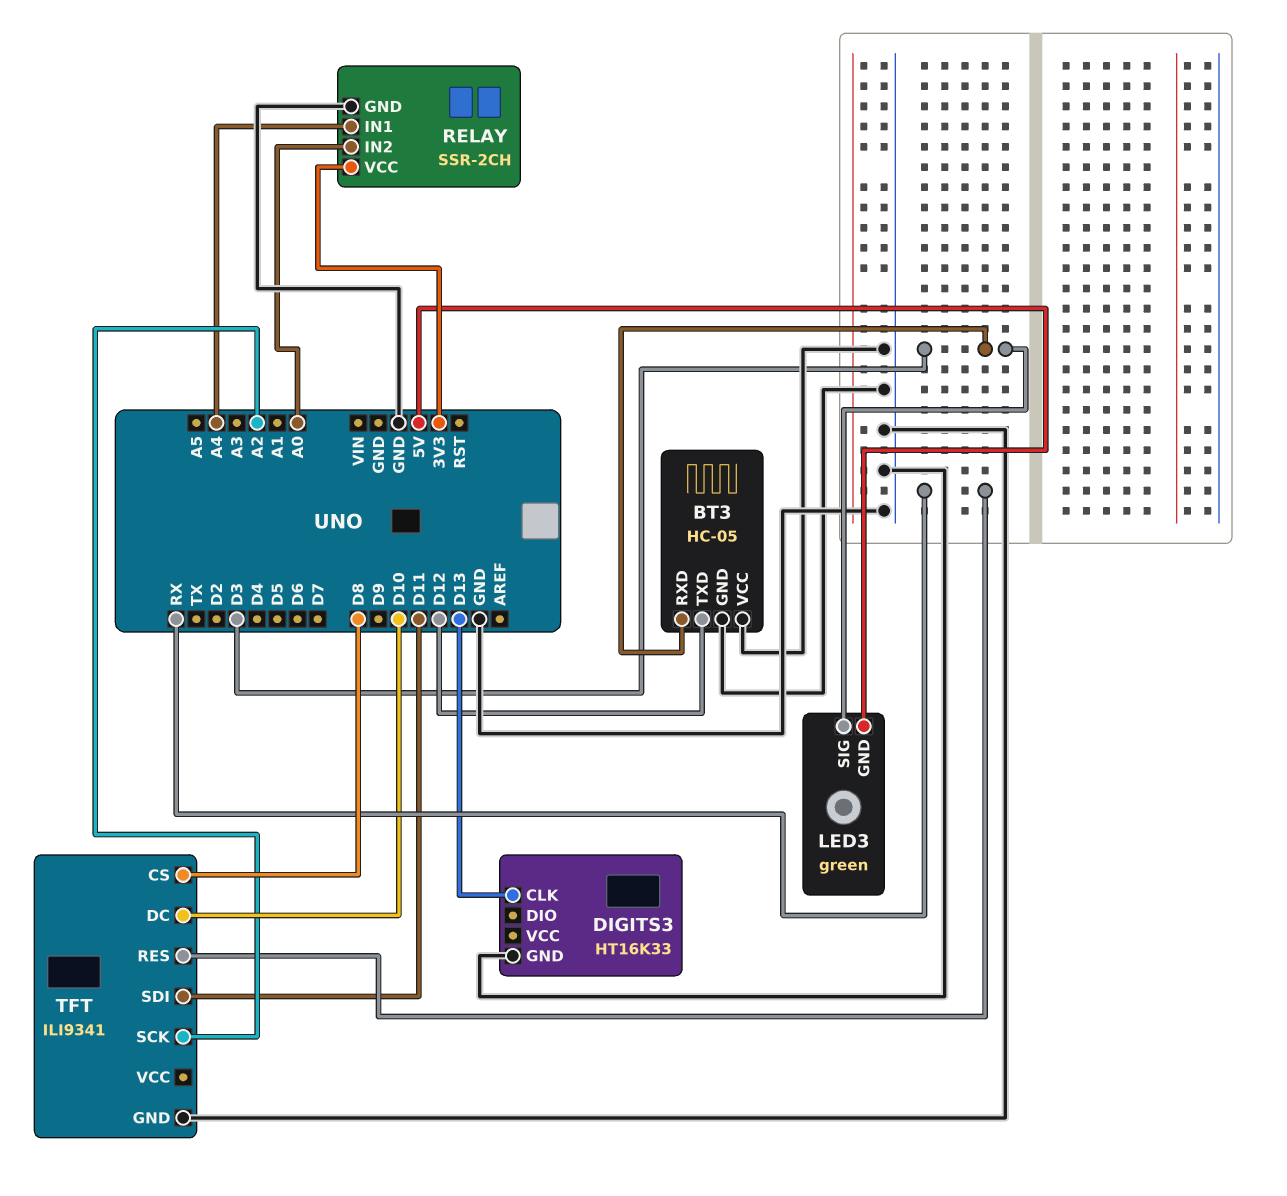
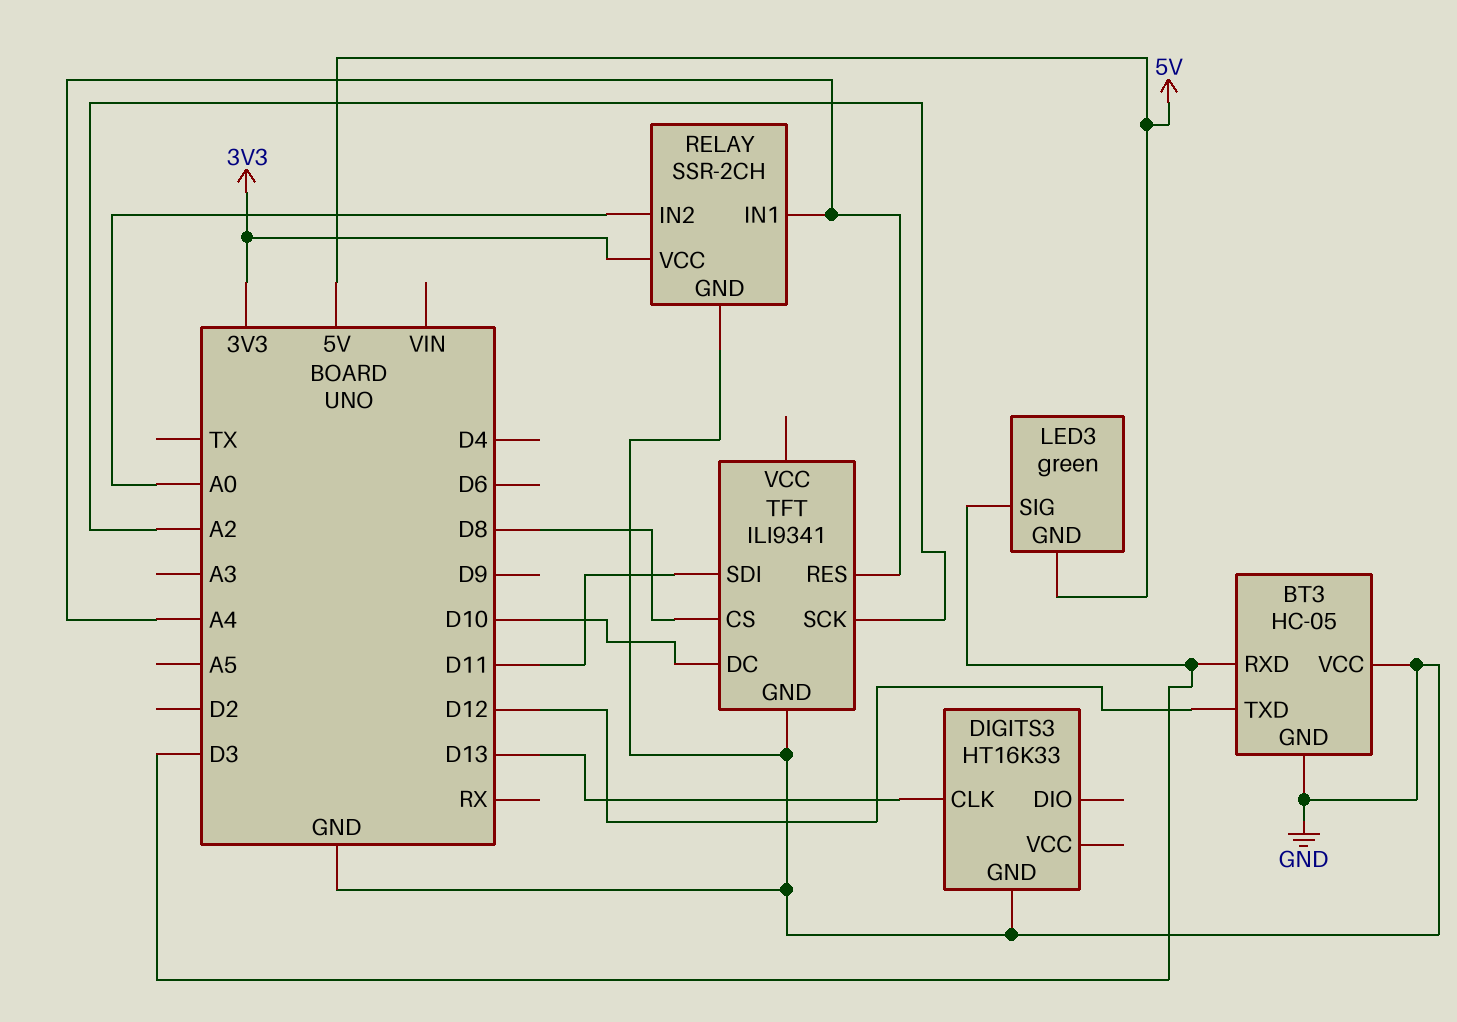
TFT pin RES: RX -> A4

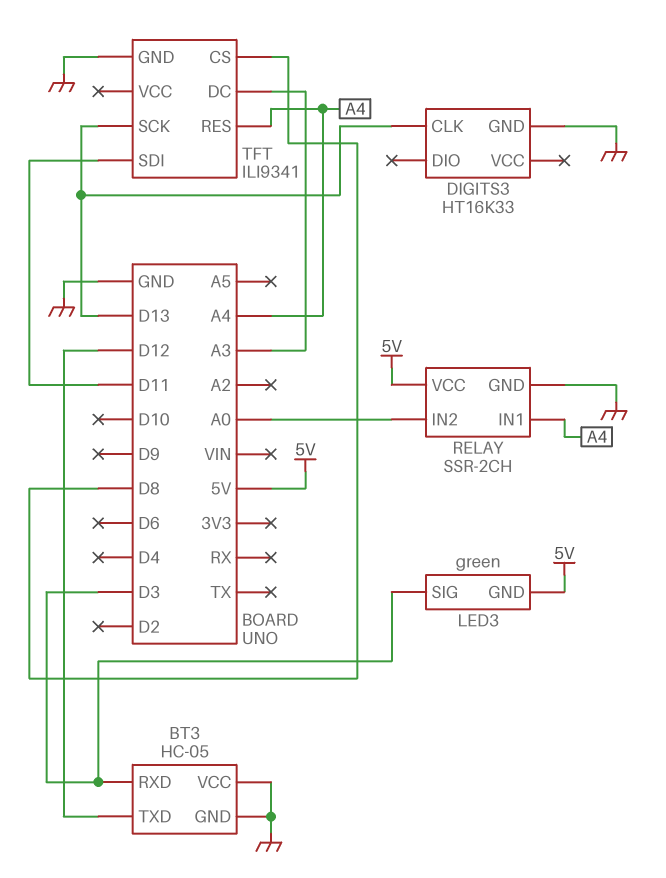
RELAY pin VCC: 3V3 -> 5V
TFT pin DC: D10 -> A3
TFT pin SCK: A2 -> D13

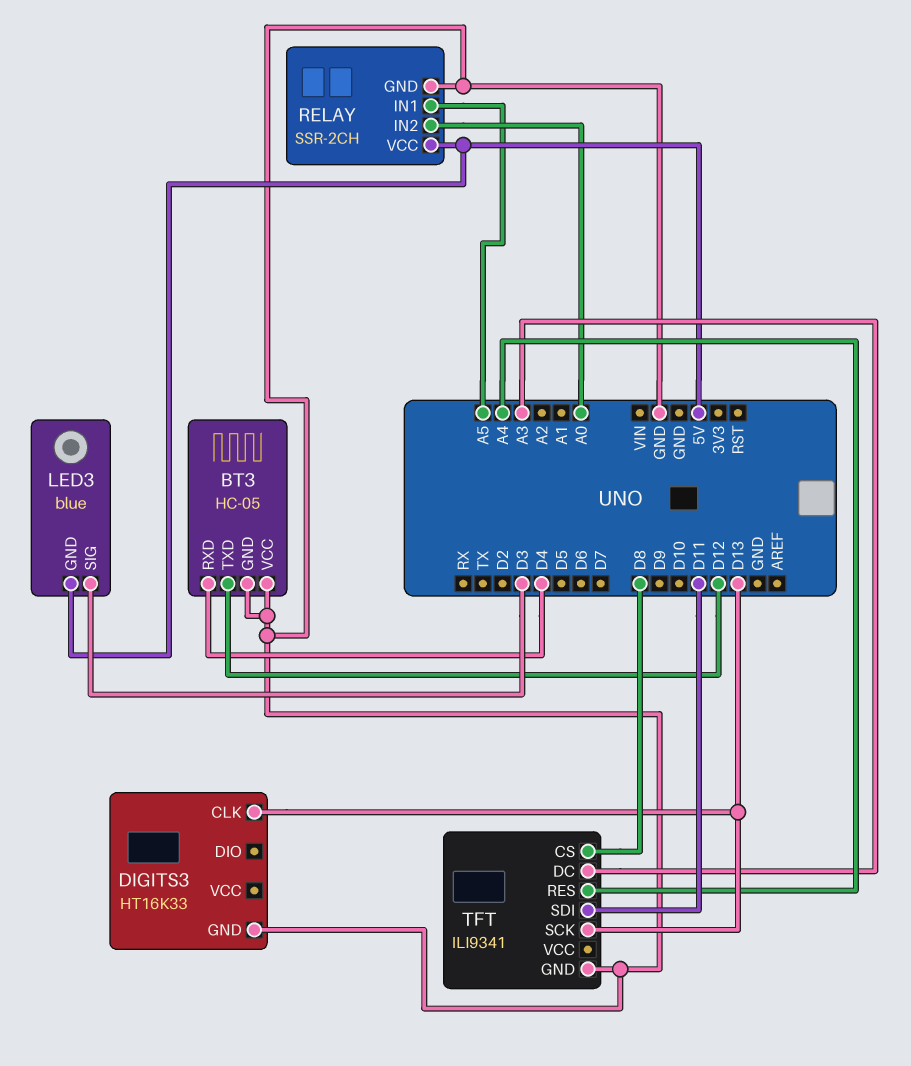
BT3 pin RXD: D3 -> D4
LED3: green -> blue
RELAY pin IN1: A4 -> A5

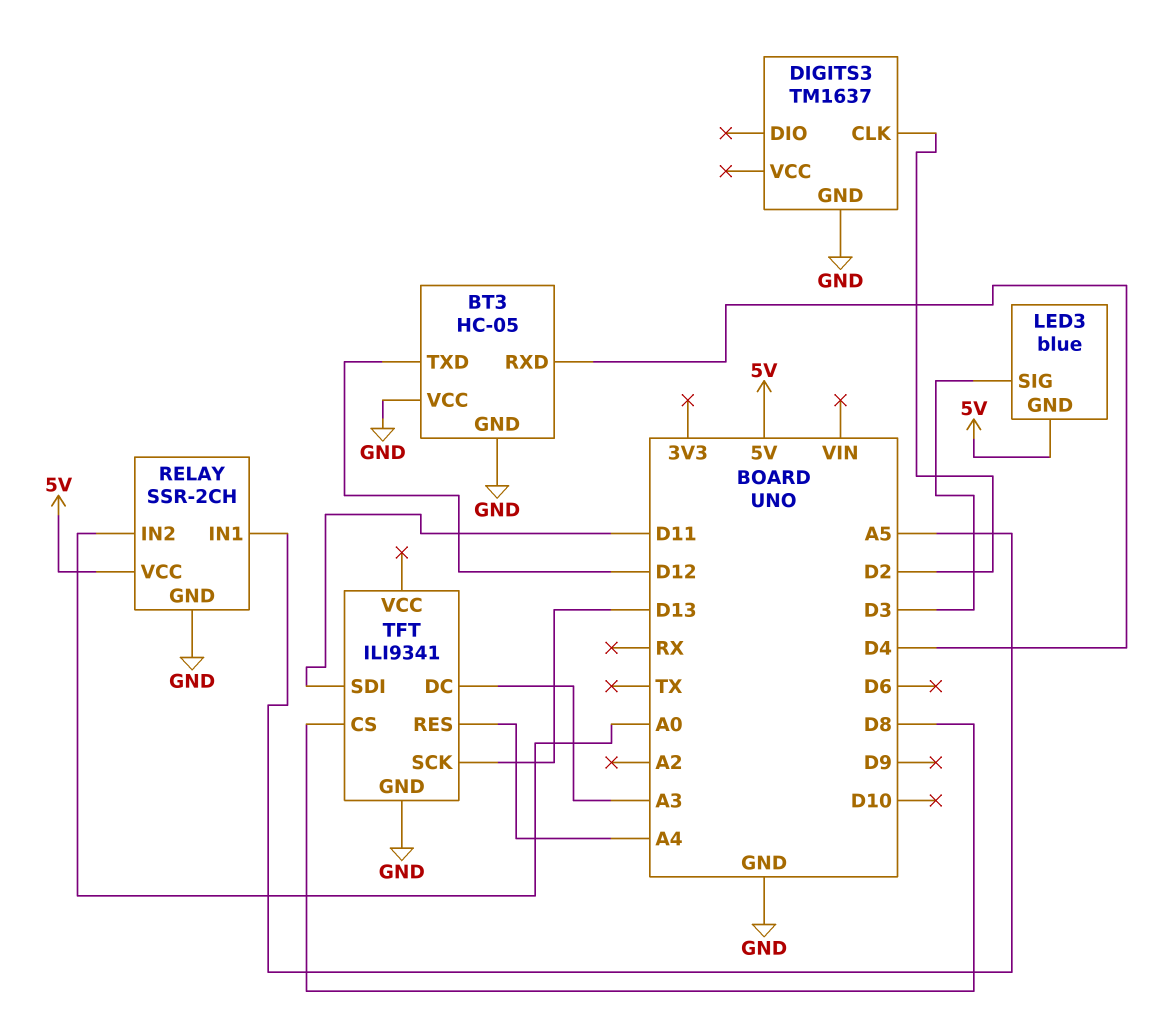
DIGITS3: HT16K33 -> TM1637
DIGITS3 pin CLK: D13 -> D2

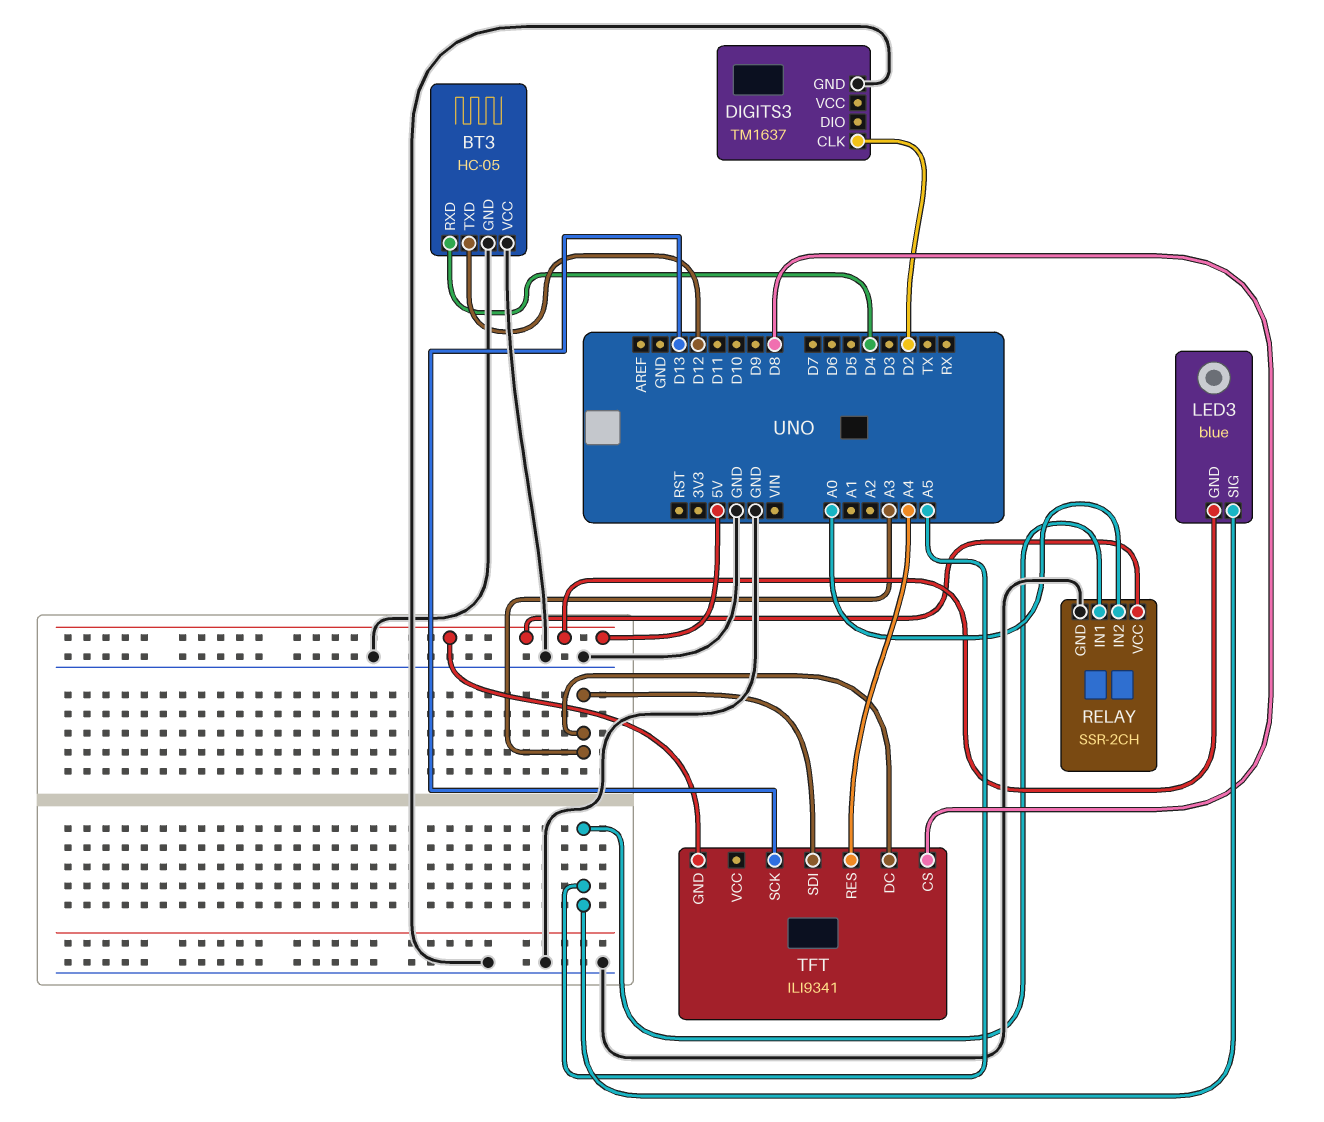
LED3 pin SIG: D3 -> A5
TFT pin GND: GND -> 5V
TFT pin SDI: D11 -> A3

